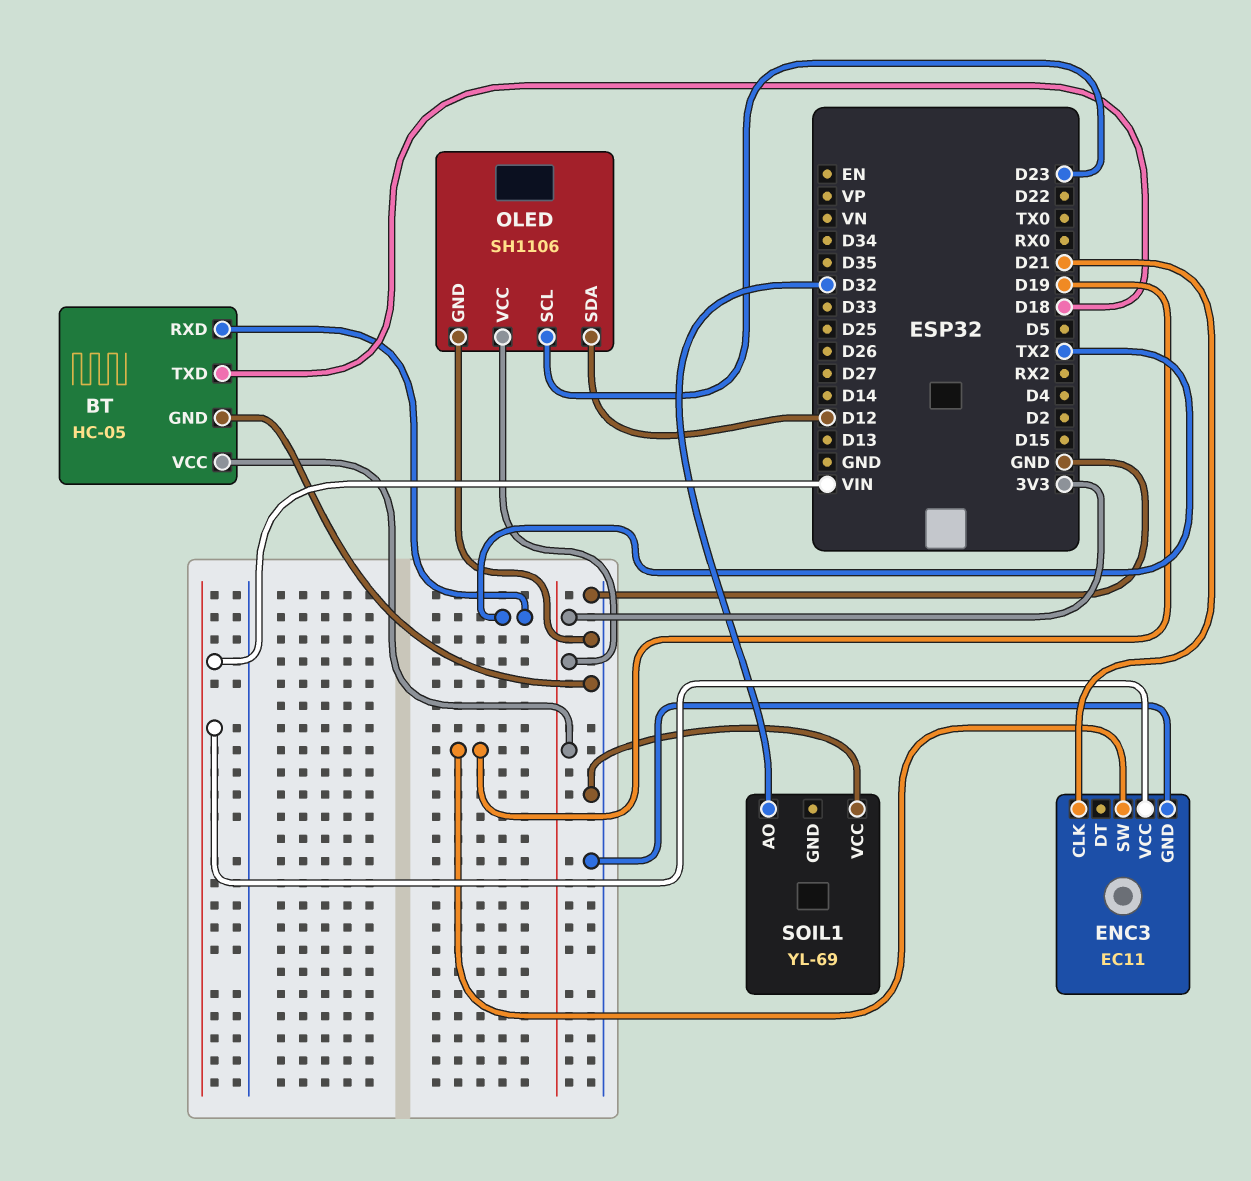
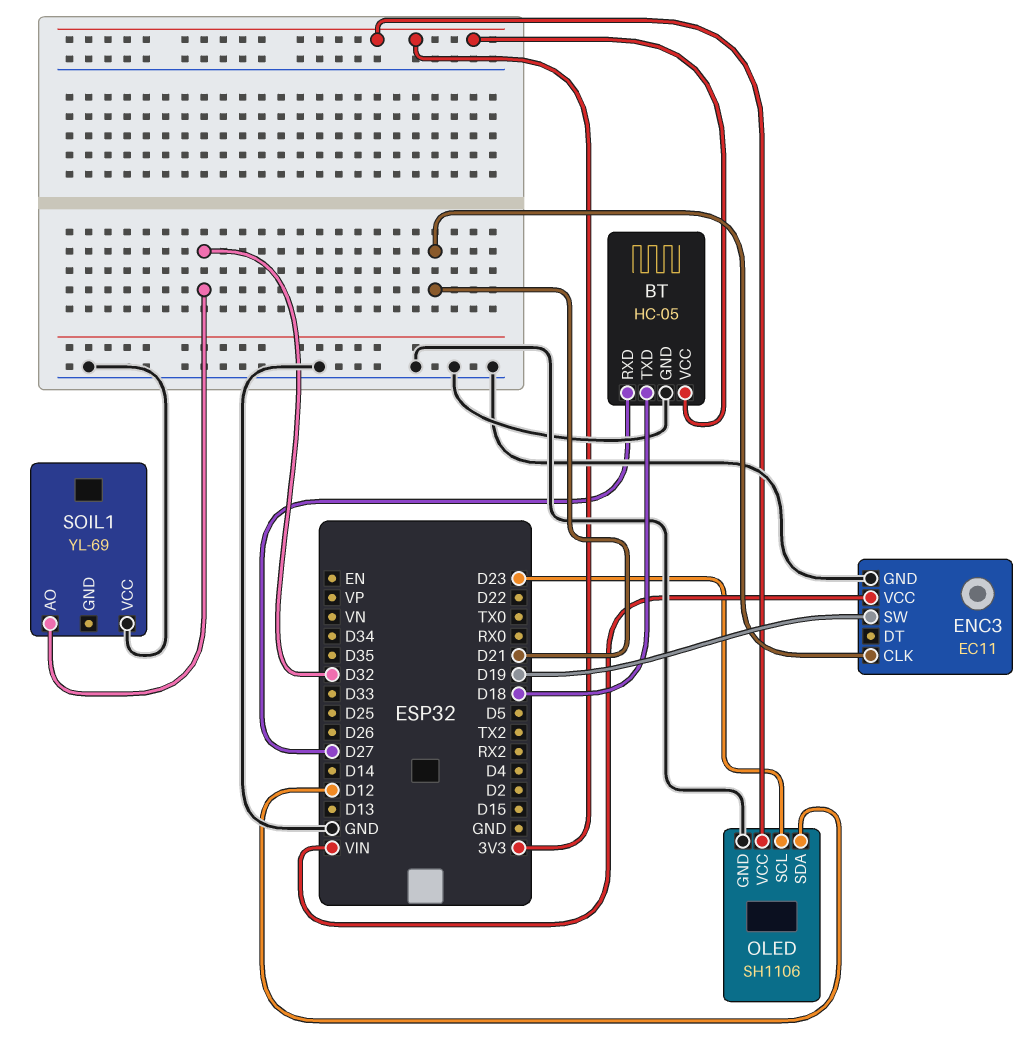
BT pin RXD: TX2 -> D27

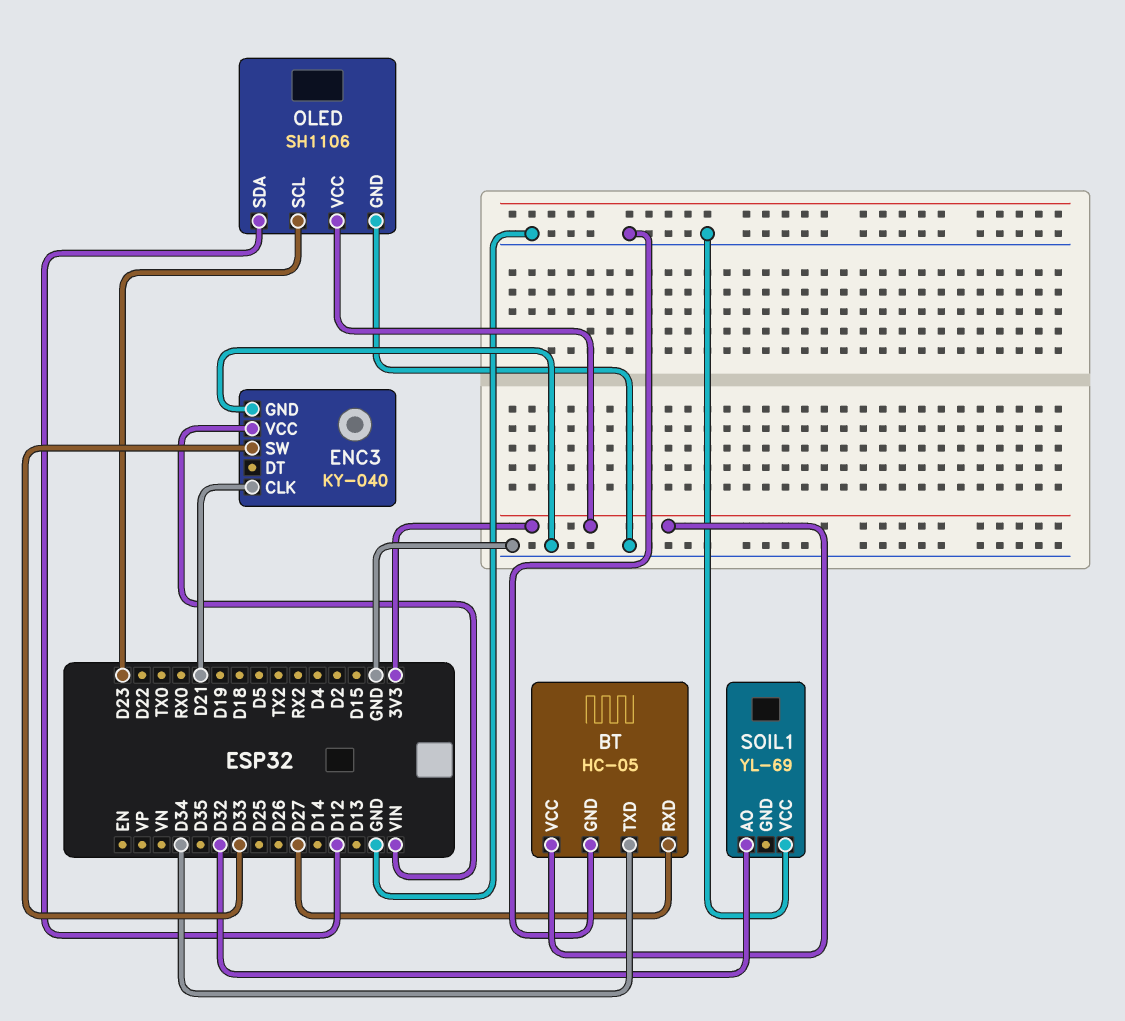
BT pin TXD: D18 -> D34
ENC3: EC11 -> KY-040
ENC3 pin SW: D19 -> D33

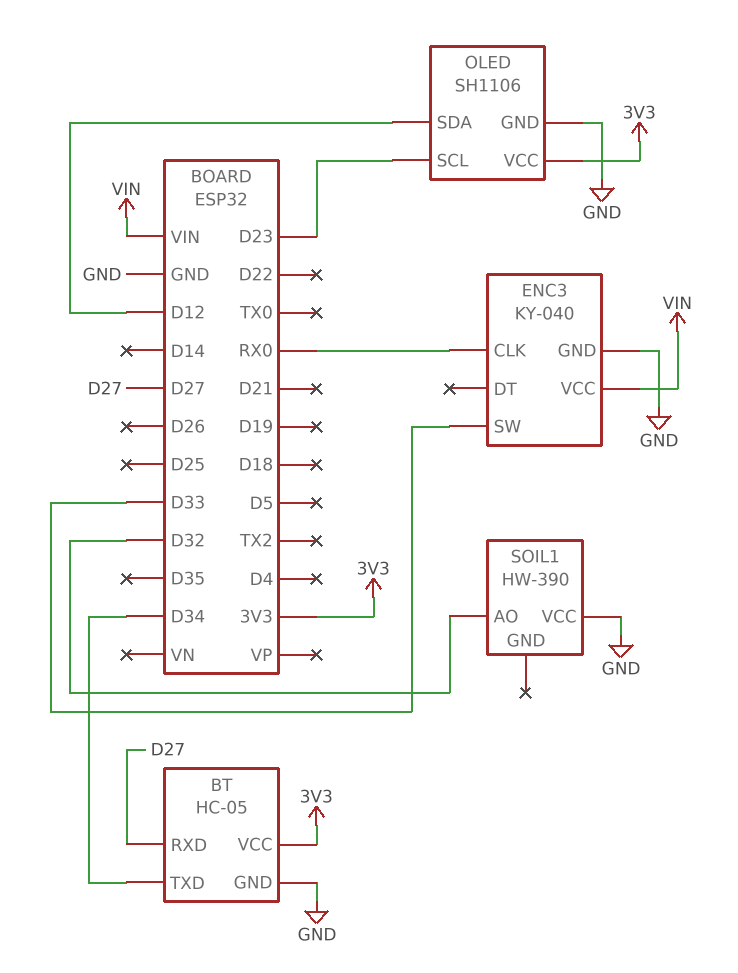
ENC3 pin CLK: D21 -> RX0
SOIL1: YL-69 -> HW-390

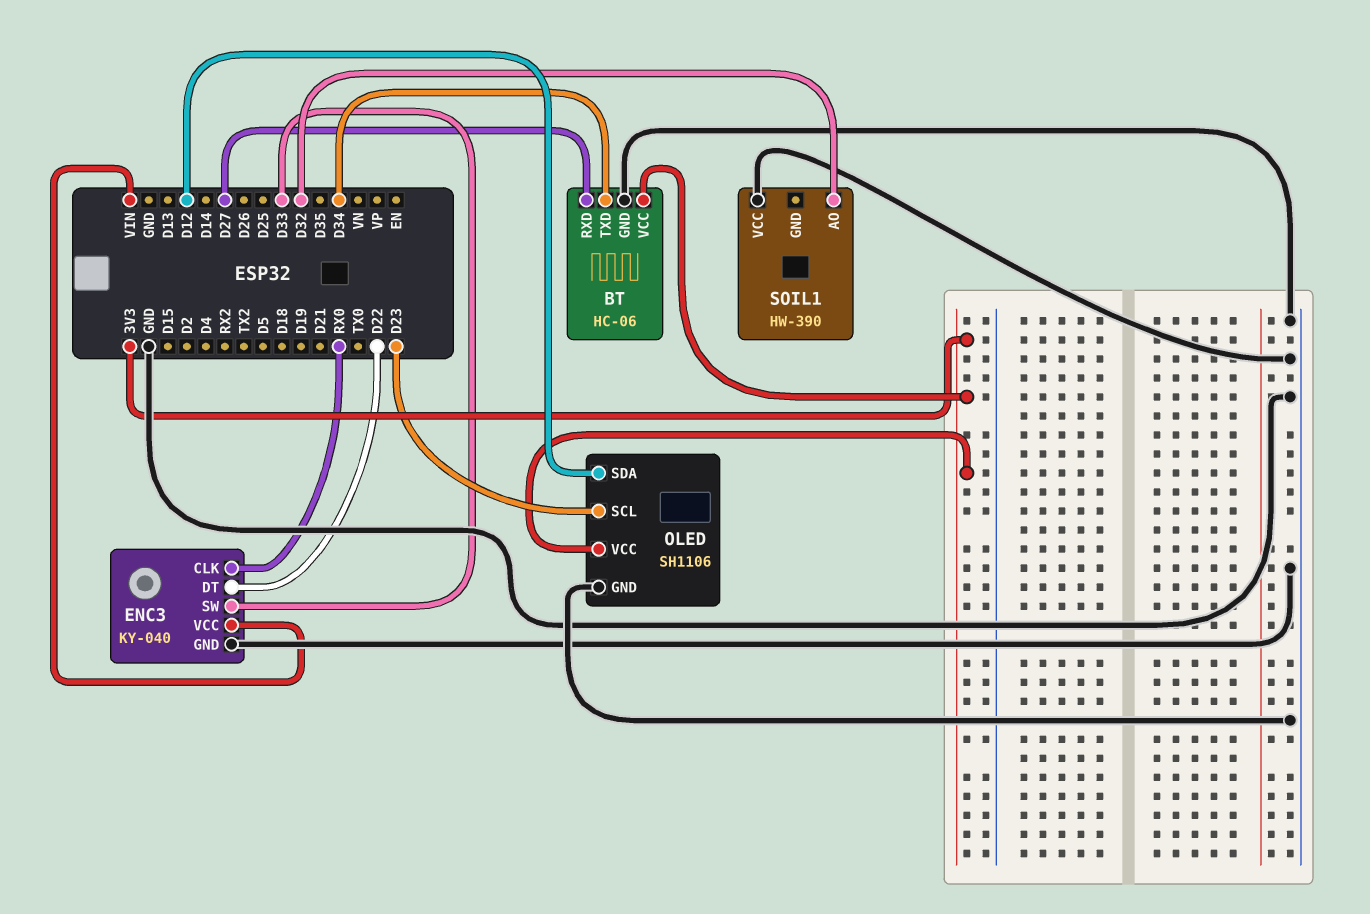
BT: HC-05 -> HC-06
ENC3 pin DT: none -> D22

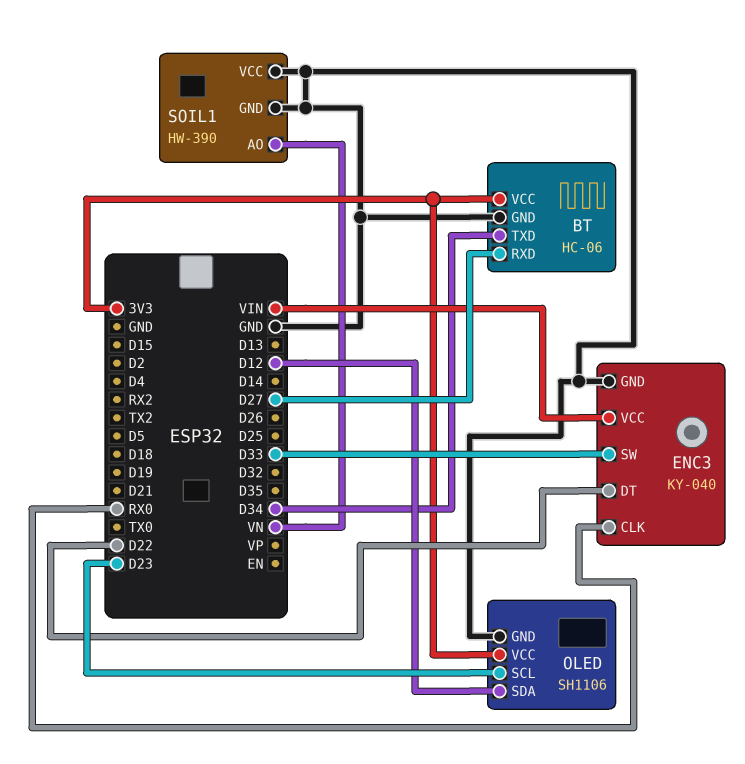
SOIL1 pin AO: D32 -> VN
SOIL1 pin GND: none -> GND

